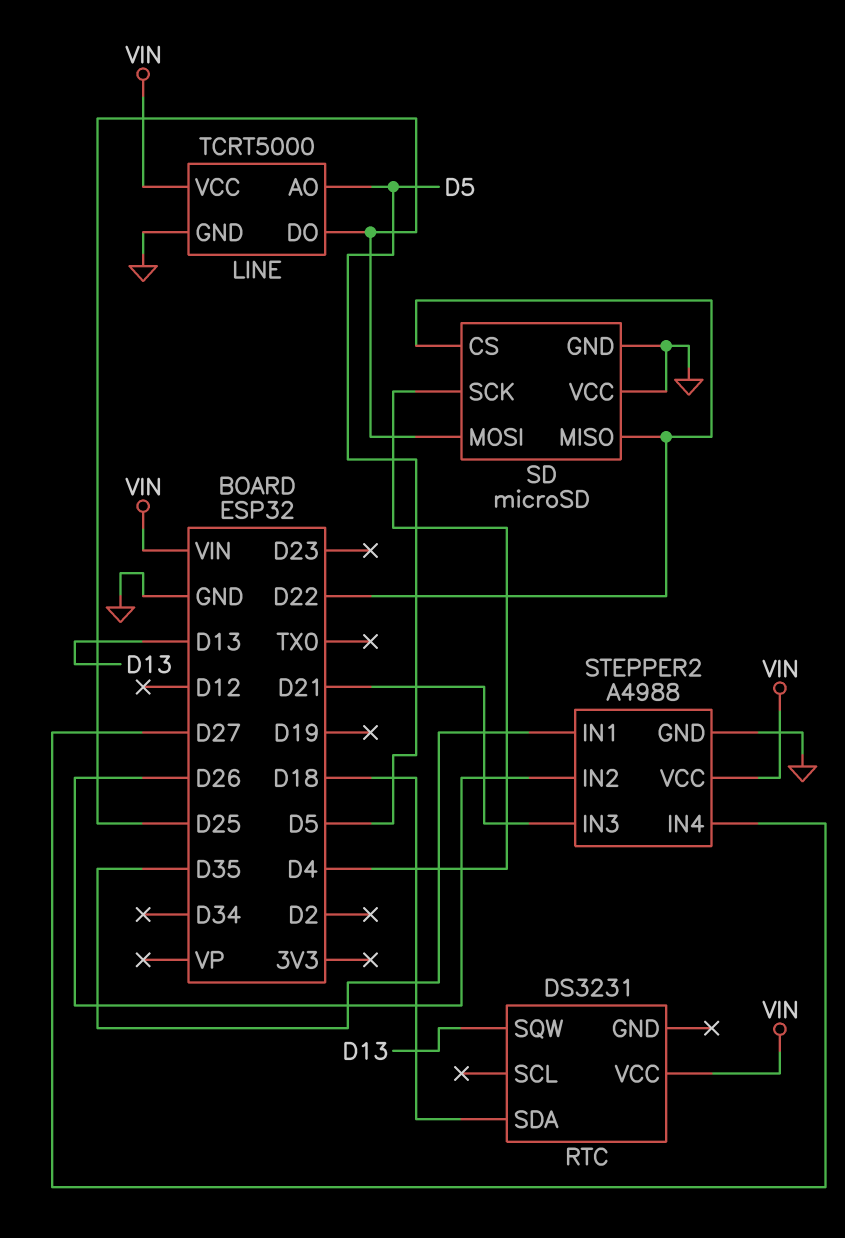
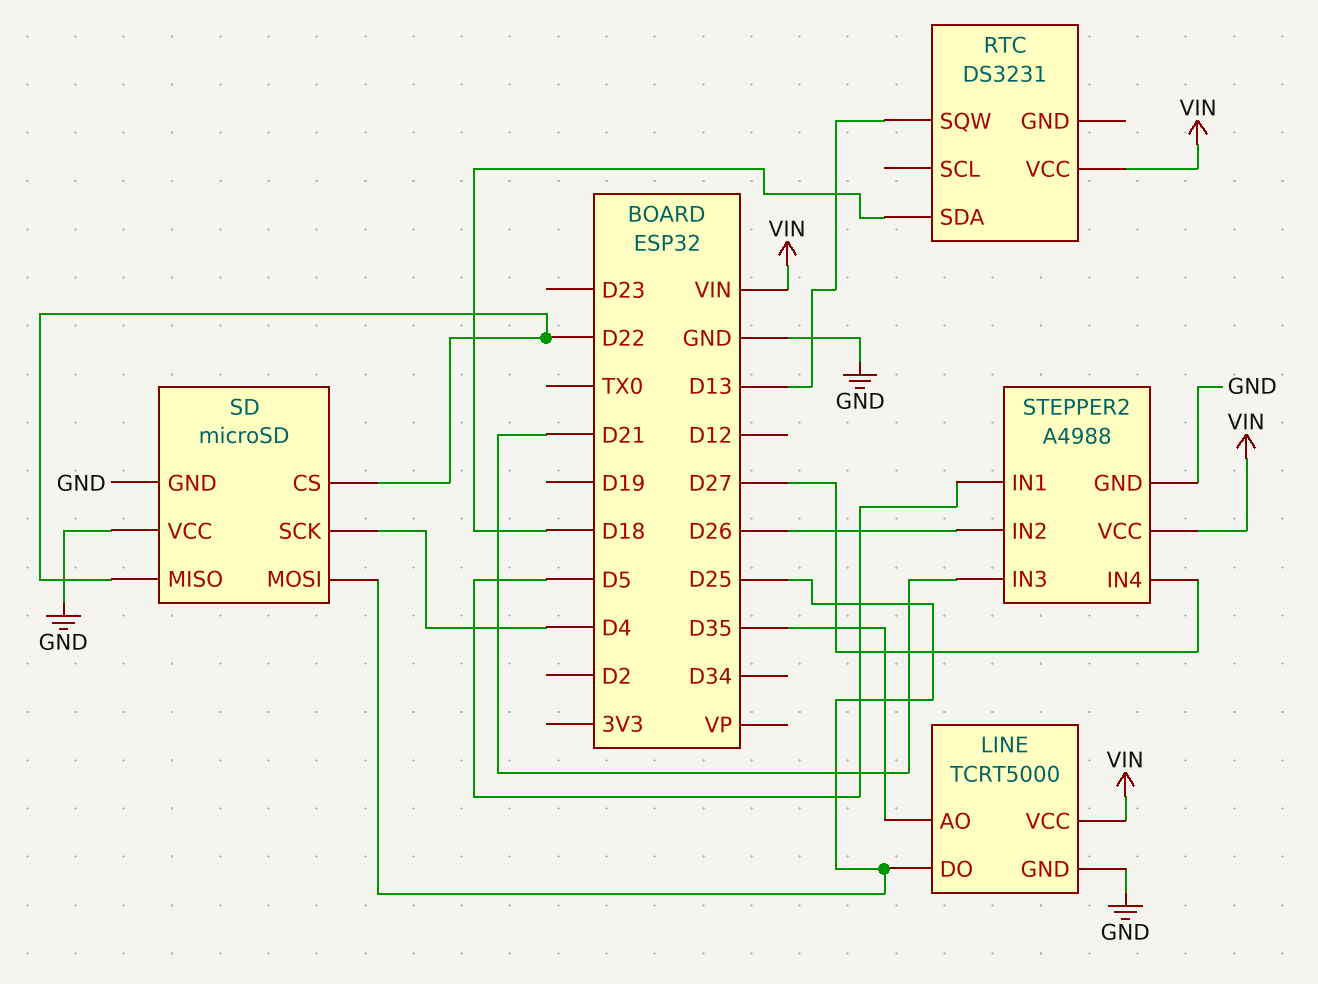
LINE pin AO: D5 -> D35
STEPPER2 pin IN1: D35 -> D5

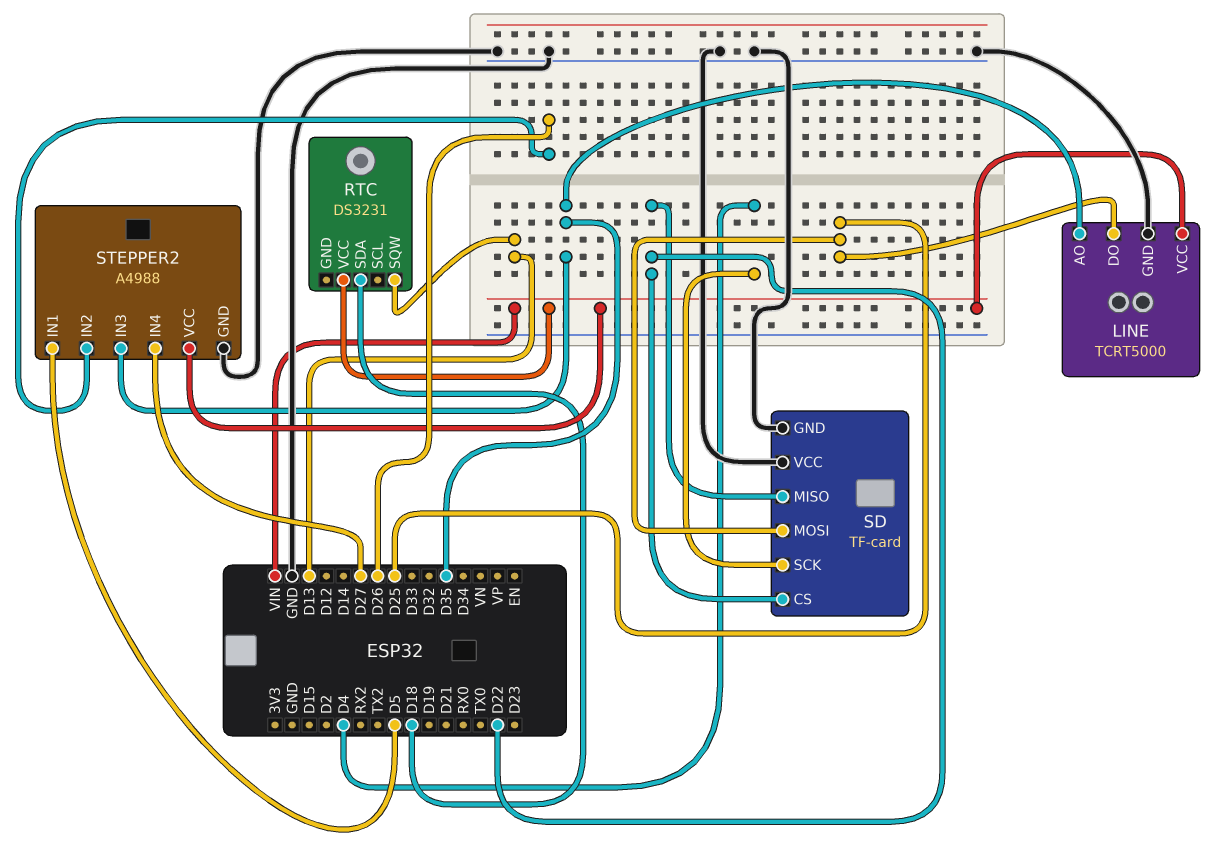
SD: microSD -> TF-card
STEPPER2 pin IN3: D21 -> D35

